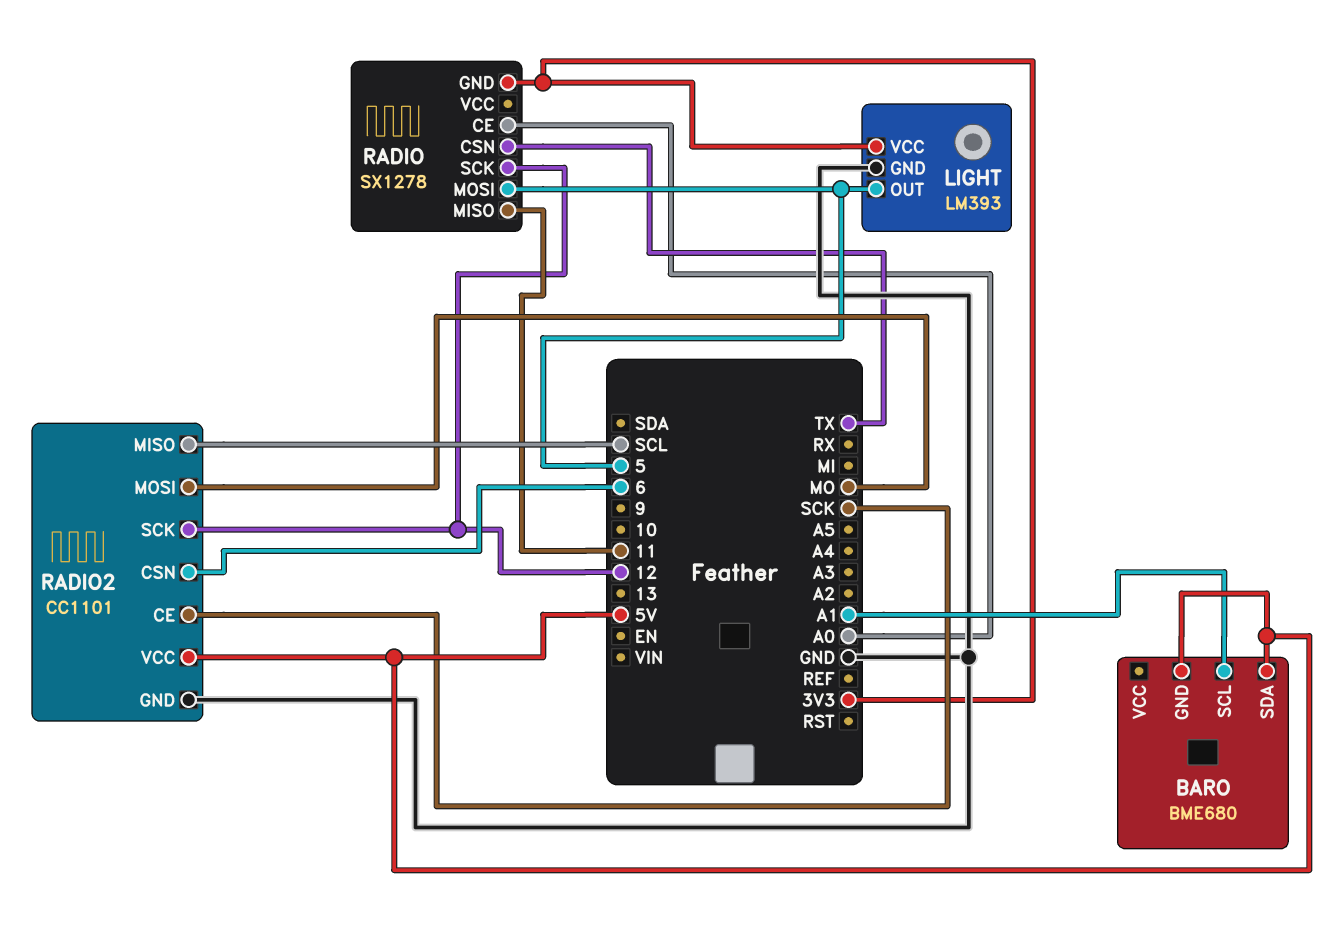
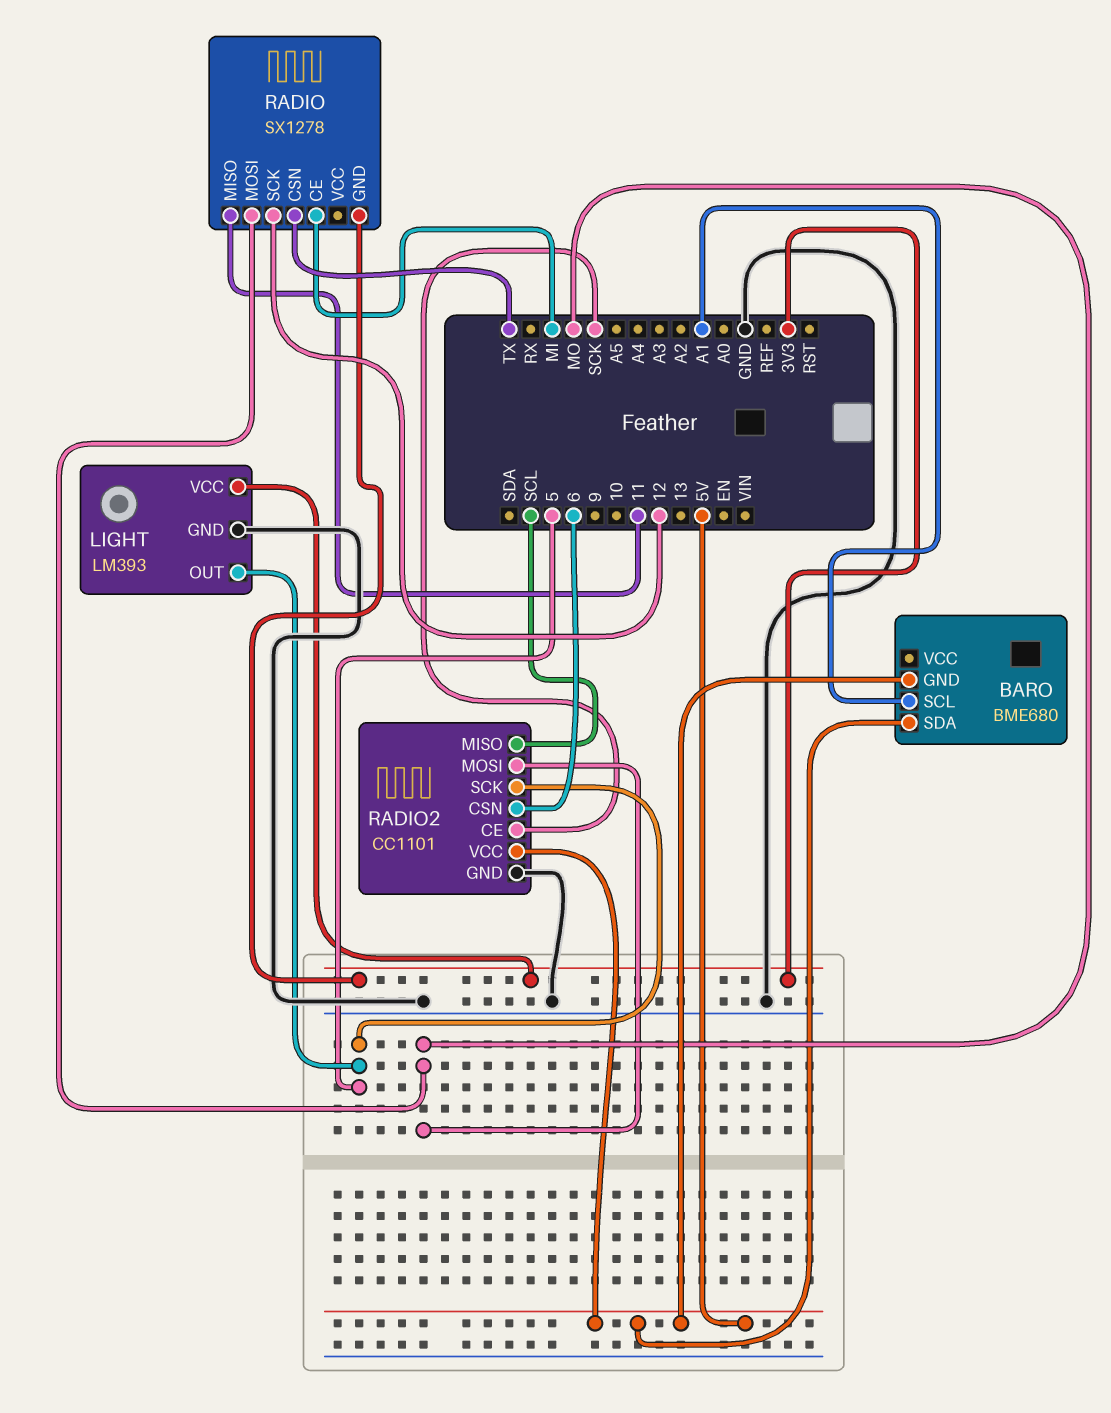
RADIO pin CE: A0 -> MI
RADIO pin MOSI: 5 -> MO
RADIO2 pin SCK: 12 -> 5

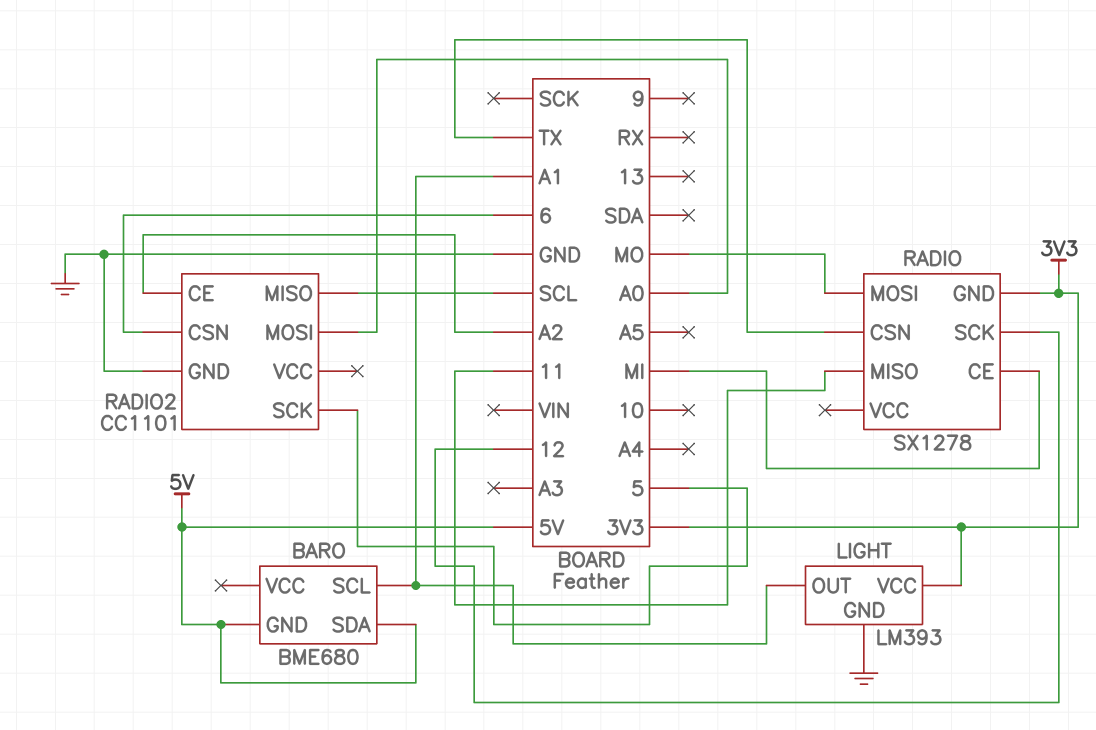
LIGHT pin OUT: 5 -> A1
RADIO2 pin CE: SCK -> A2
RADIO2 pin MOSI: MO -> A0
RADIO2 pin VCC: 5V -> none

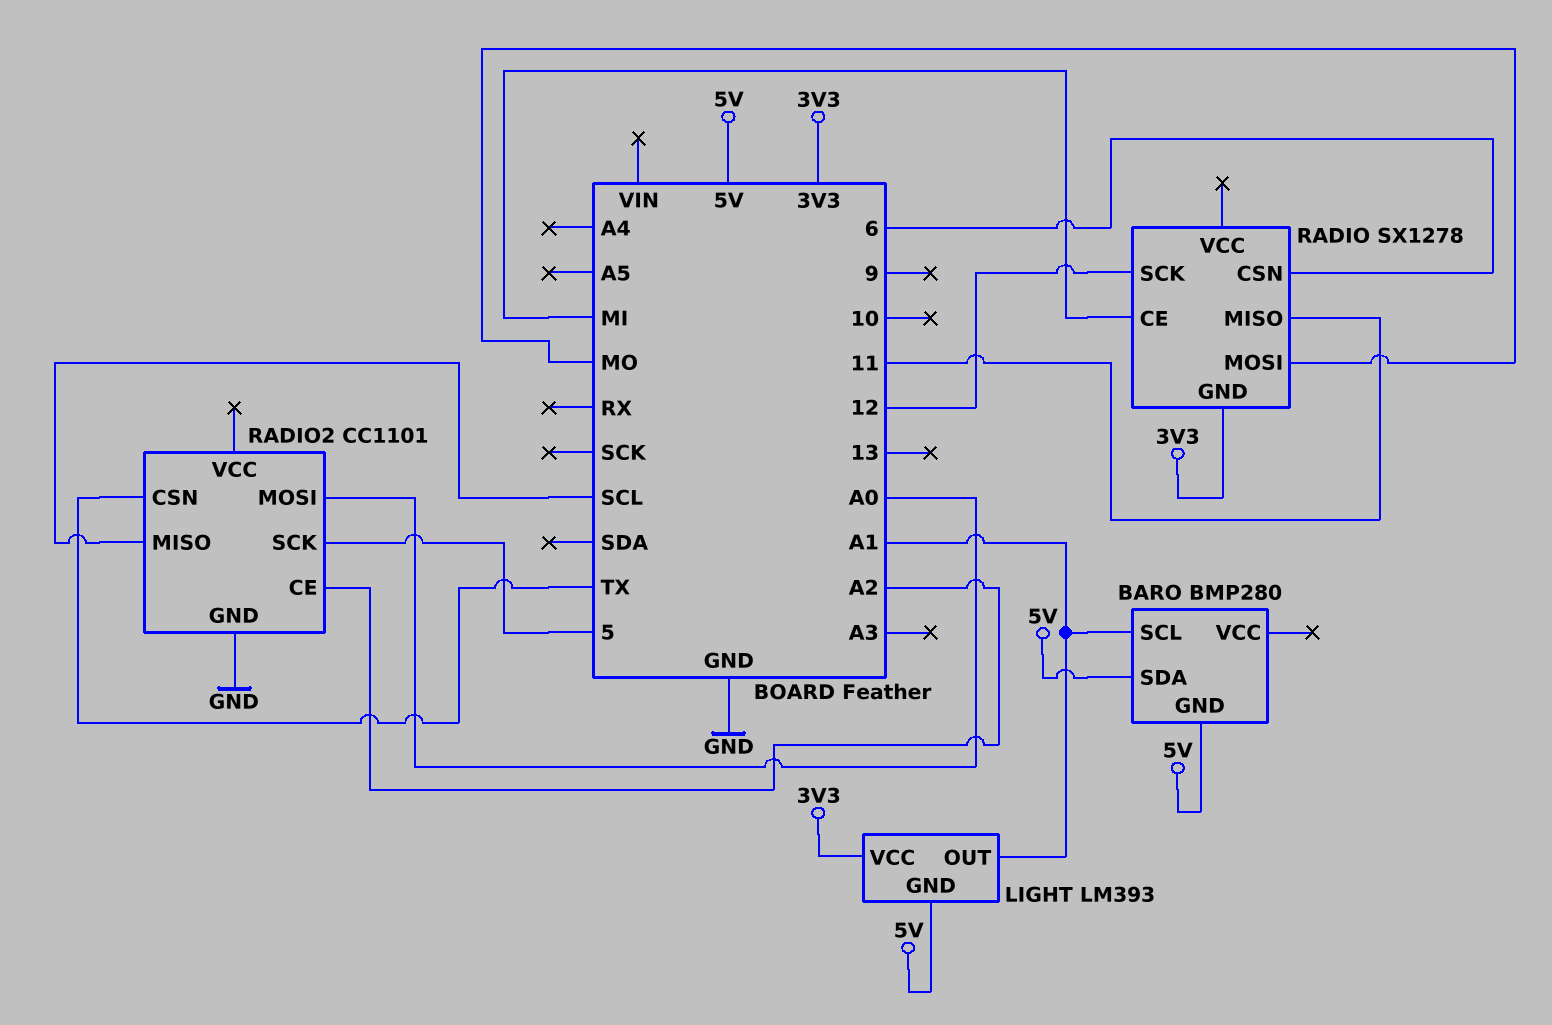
BARO: BME680 -> BMP280
LIGHT pin GND: GND -> 5V
RADIO pin CSN: TX -> 6
RADIO2 pin CSN: 6 -> TX

